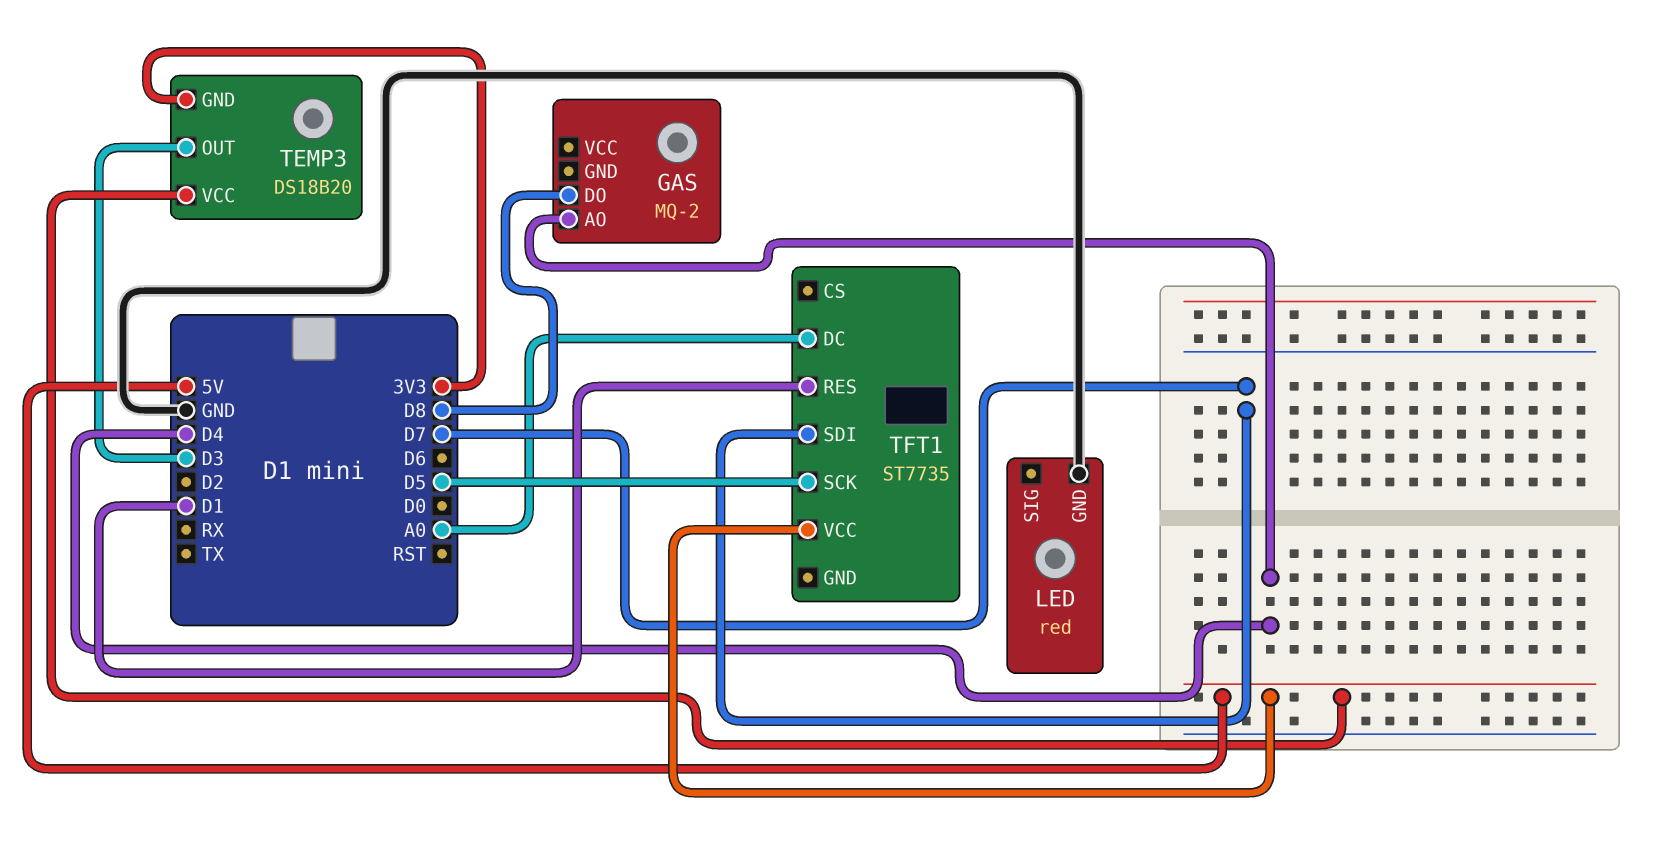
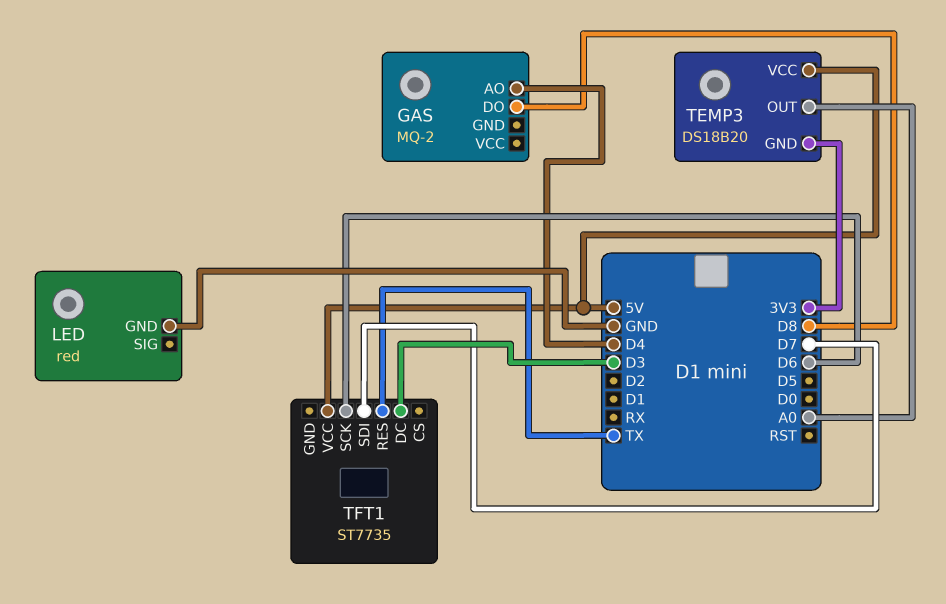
TEMP3 pin OUT: D3 -> A0
TFT1 pin DC: A0 -> D3
TFT1 pin RES: D1 -> TX
TFT1 pin SCK: D5 -> D6

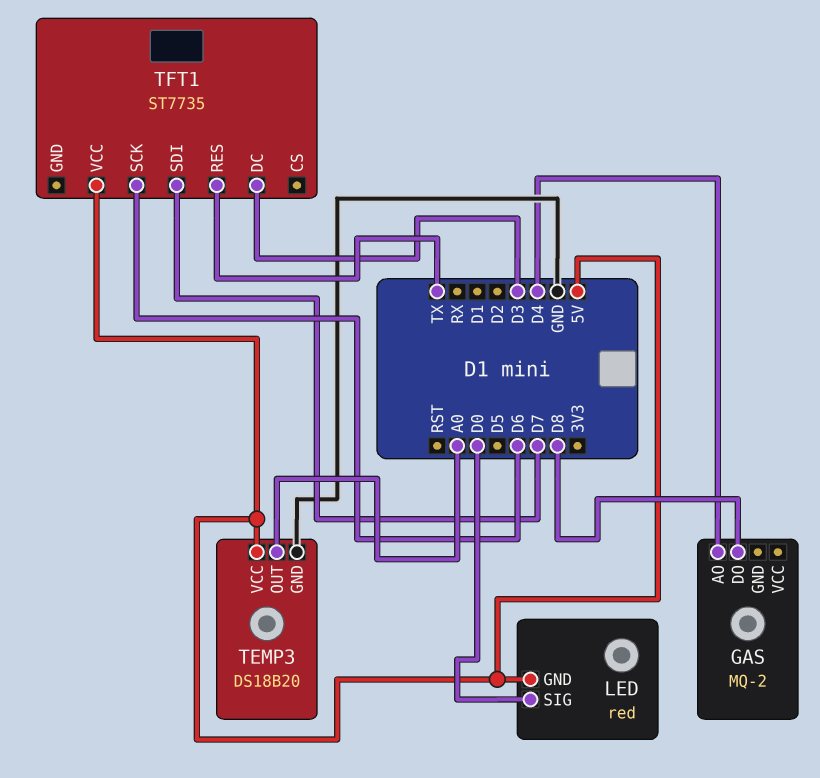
LED pin GND: GND -> 5V
LED pin SIG: none -> D0
TEMP3 pin GND: 3V3 -> GND

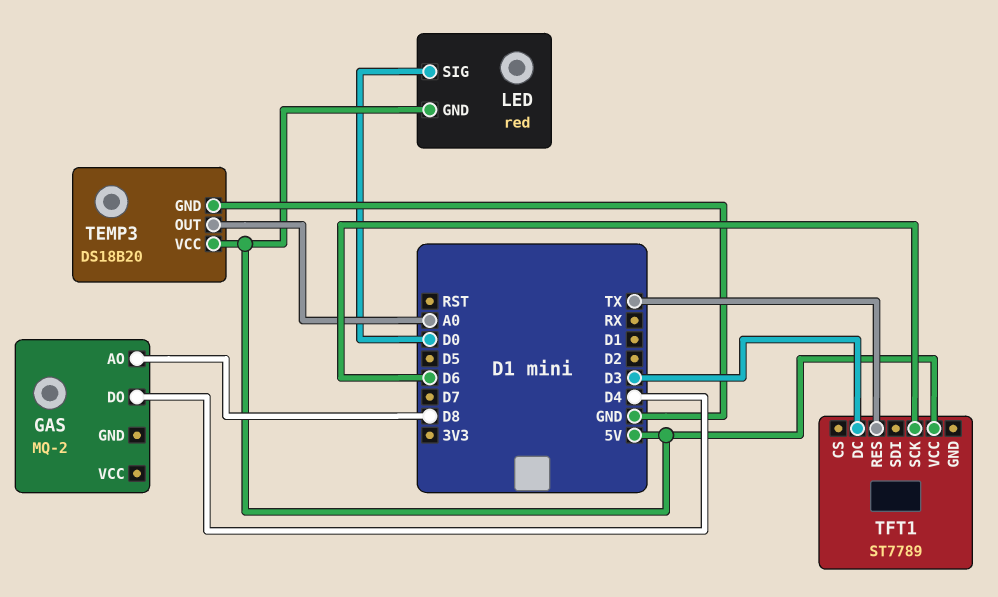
GAS pin AO: D4 -> D8
GAS pin DO: D8 -> D4
TFT1: ST7735 -> ST7789
TFT1 pin SDI: D7 -> none

